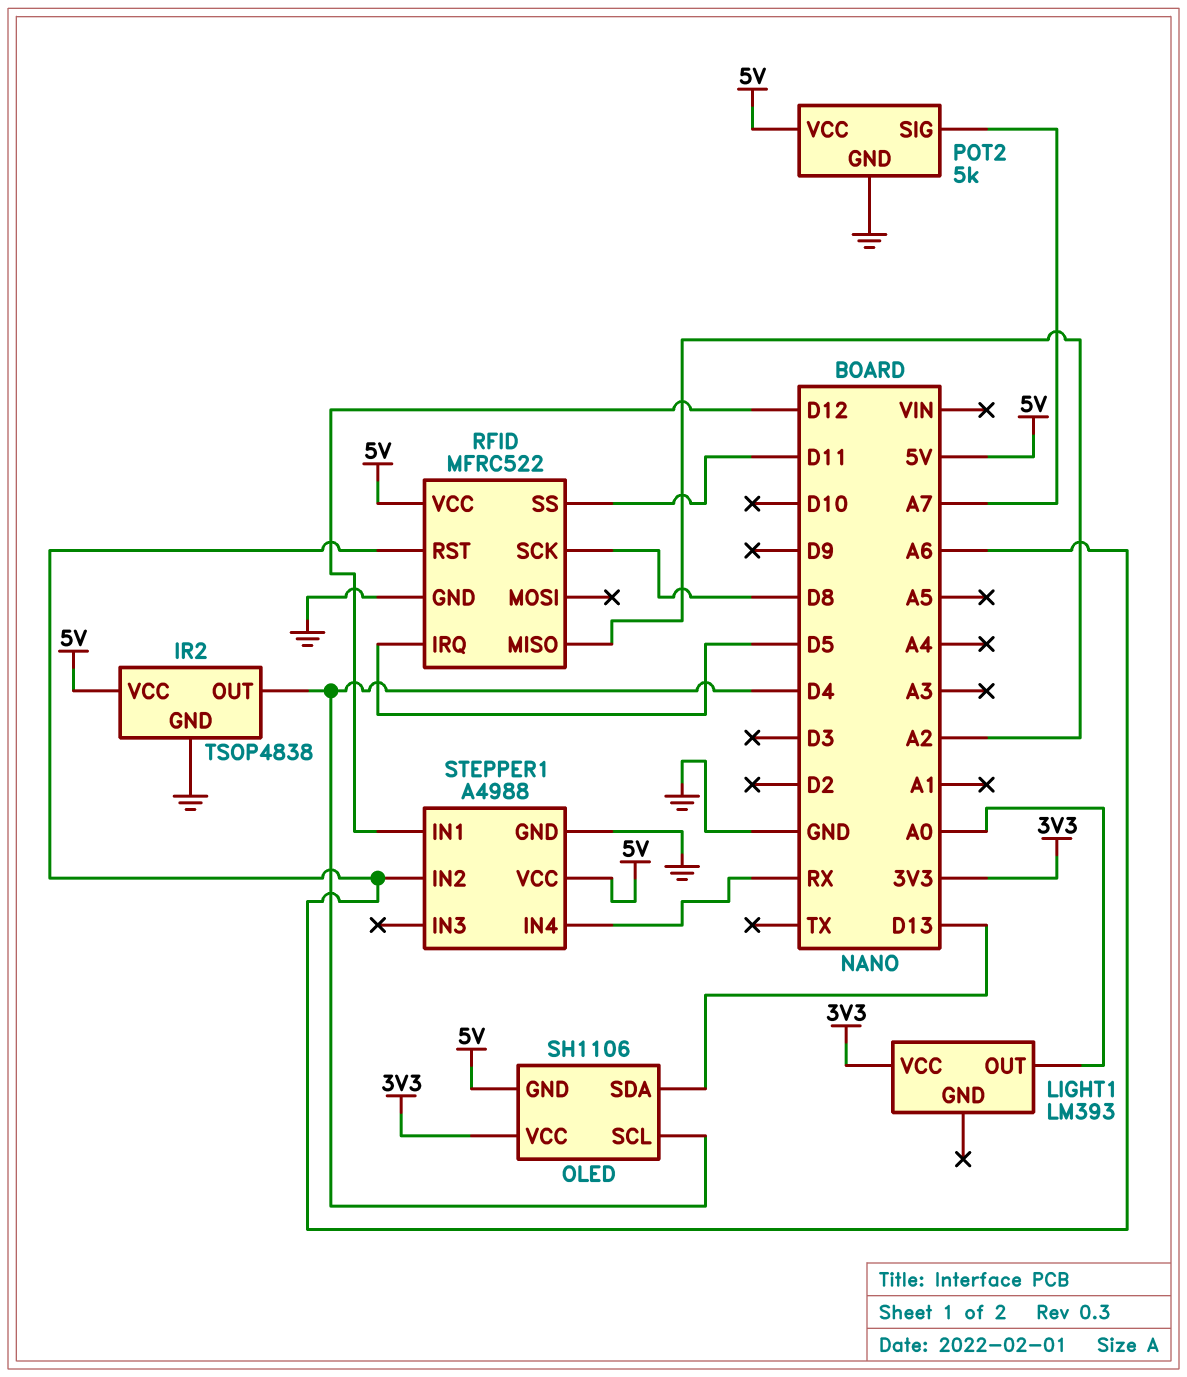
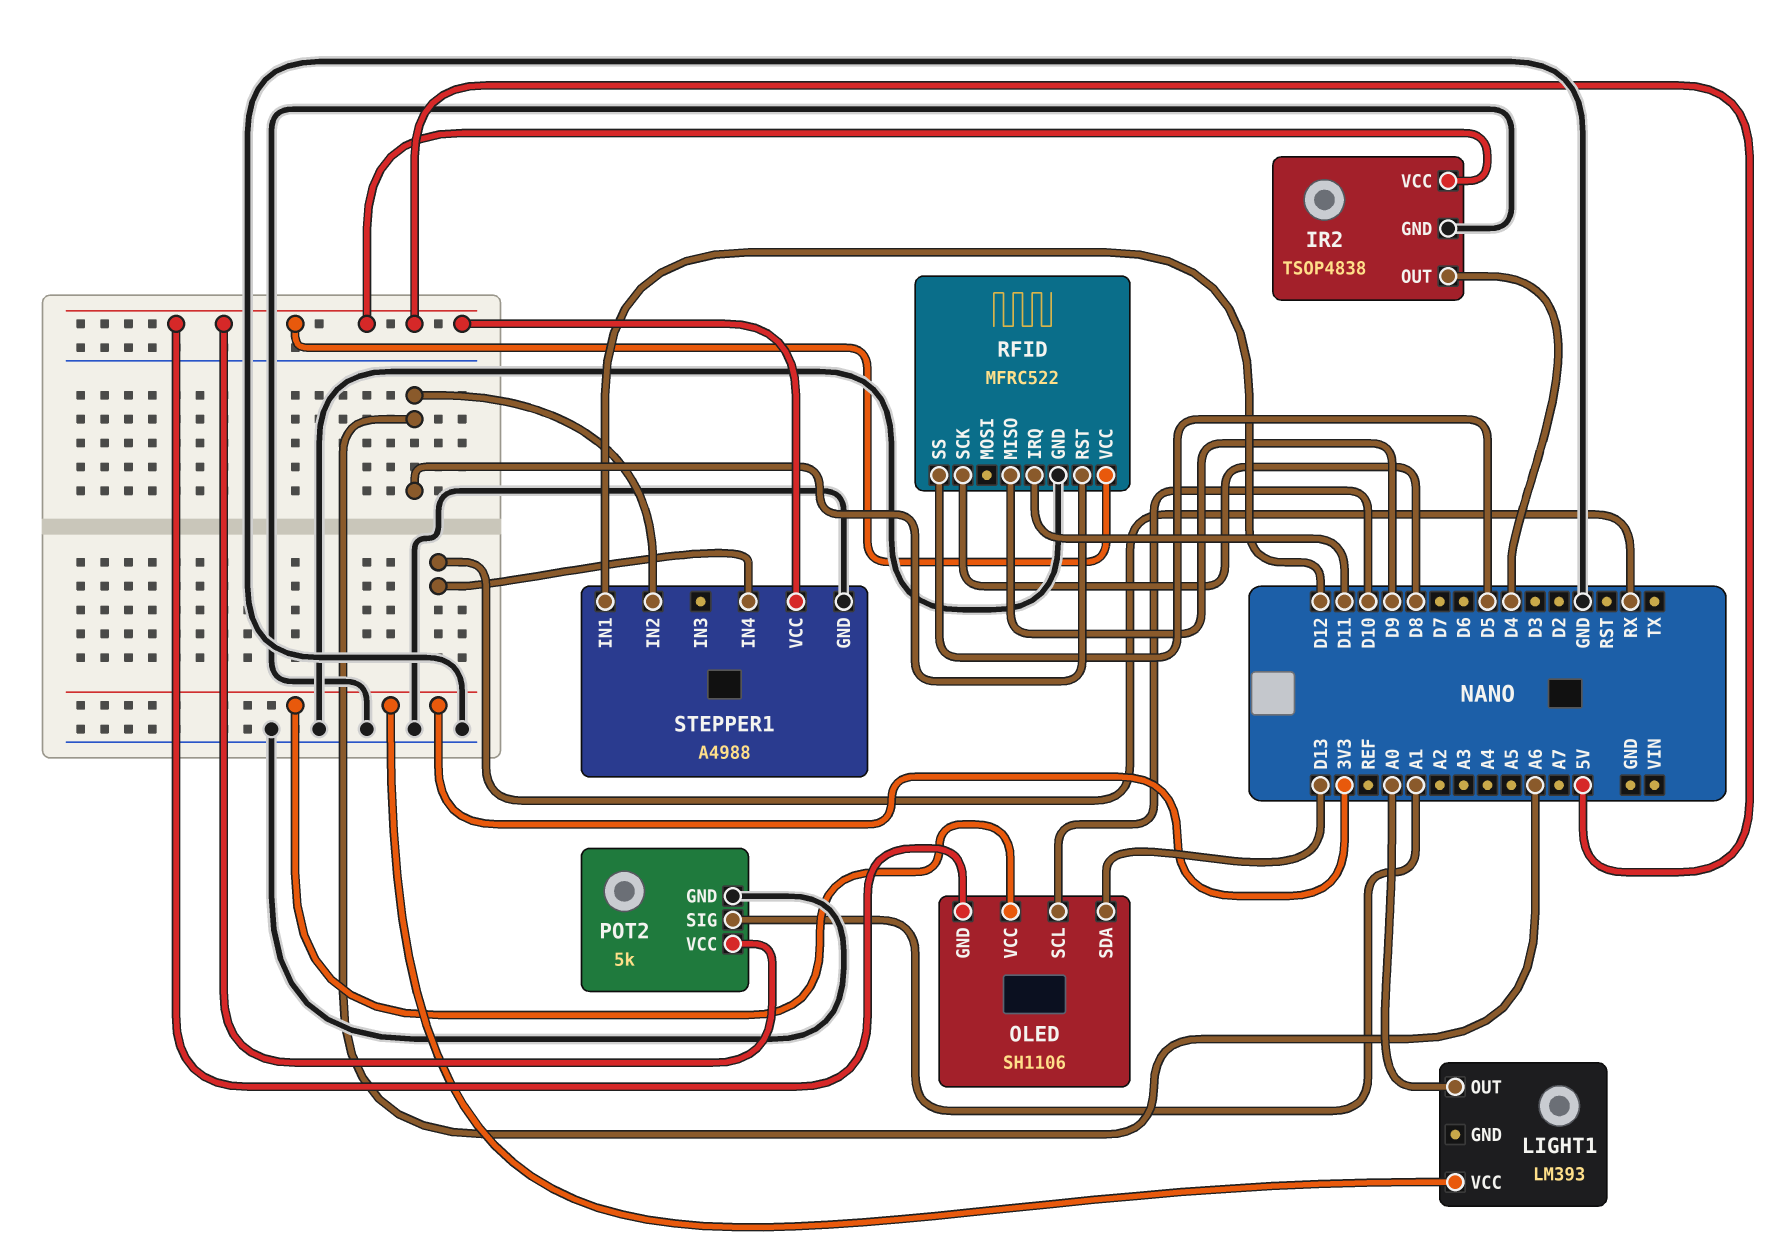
OLED pin SCL: D4 -> D10
POT2 pin SIG: A7 -> A1
RFID pin IRQ: D5 -> D11
RFID pin MISO: A2 -> D9
RFID pin SS: D11 -> D5

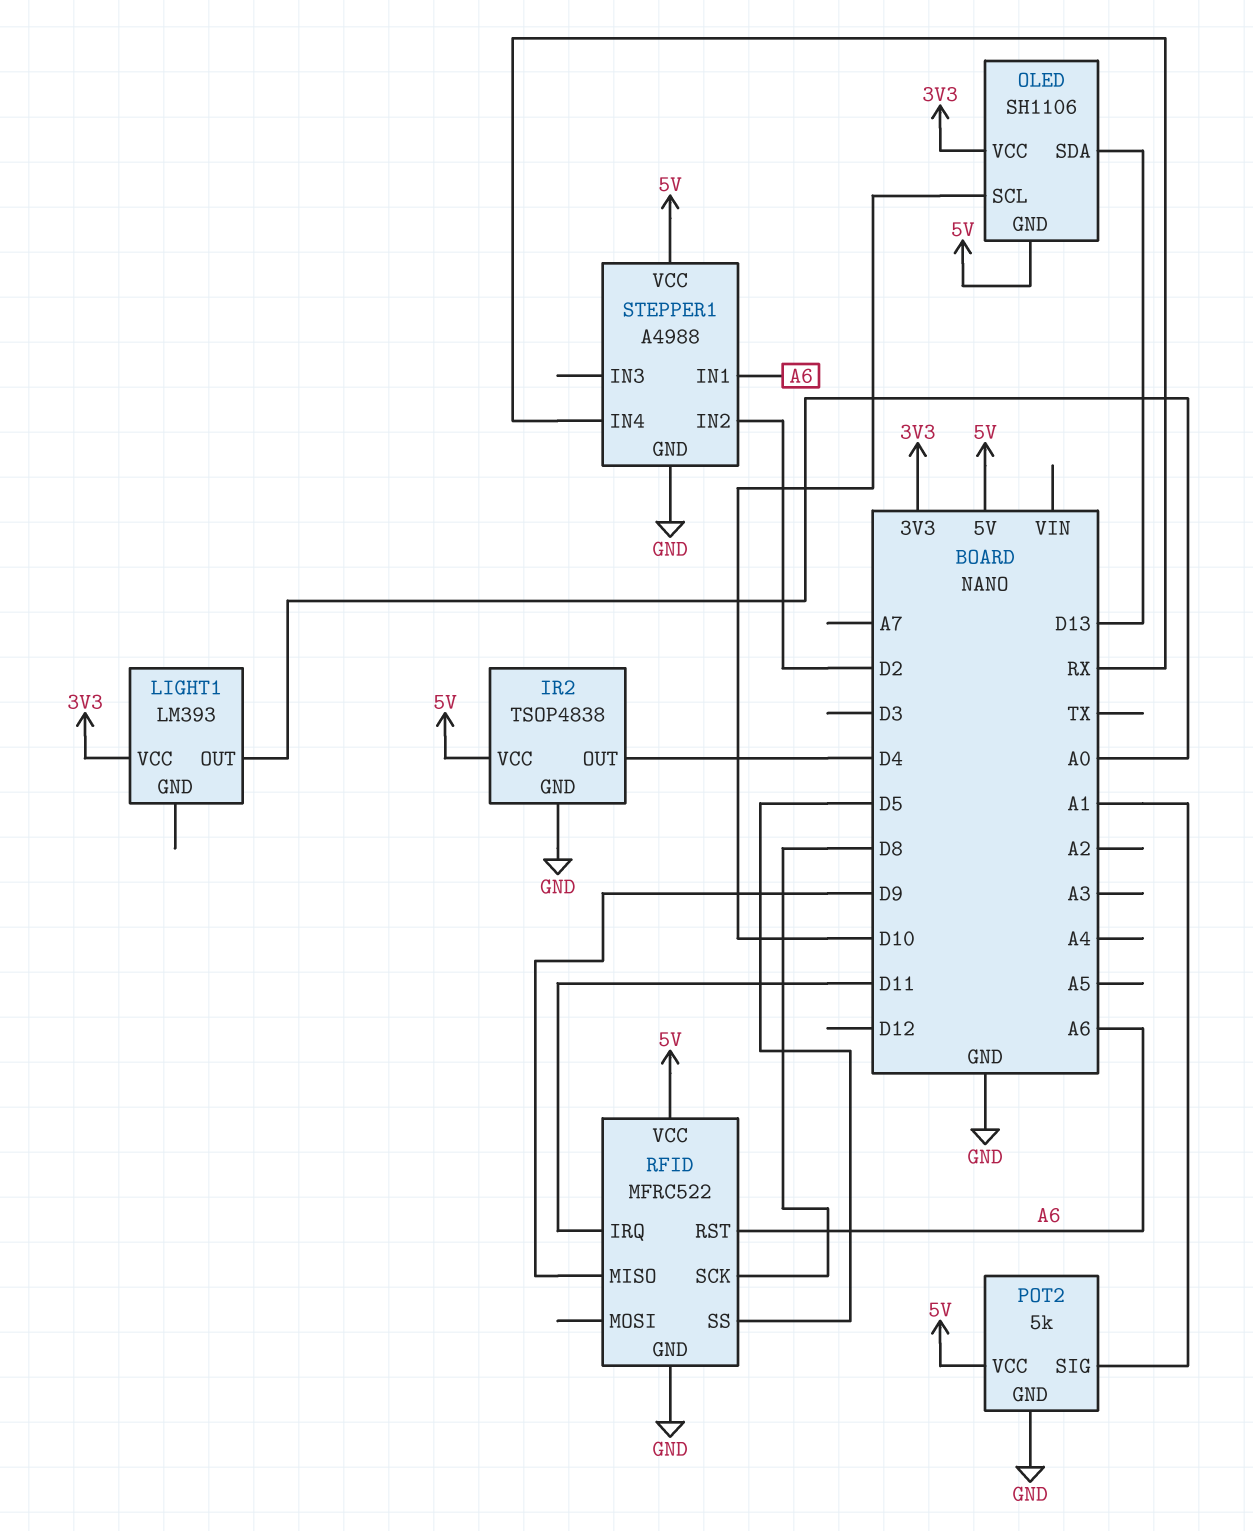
STEPPER1 pin IN1: D12 -> A6
STEPPER1 pin IN2: A6 -> D2

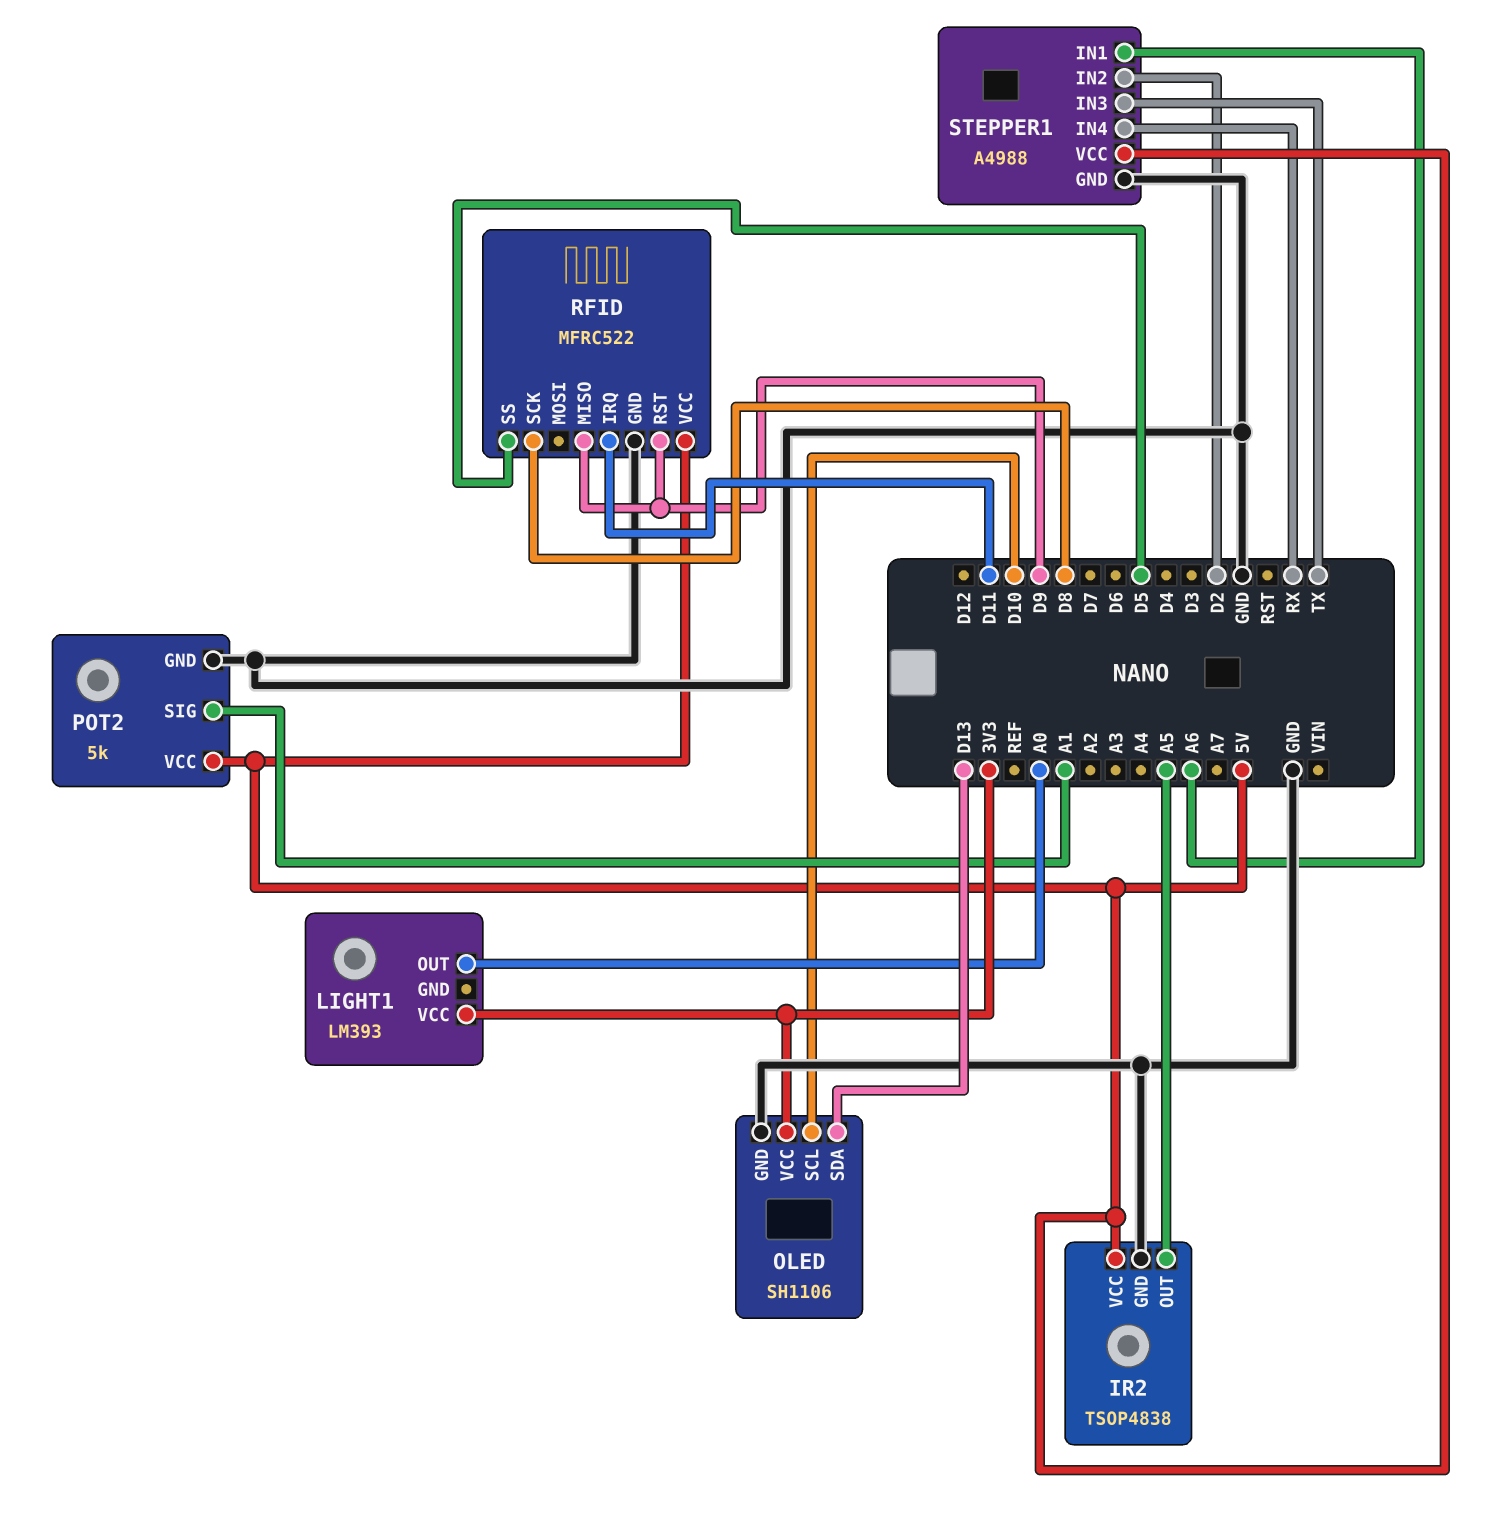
IR2 pin OUT: D4 -> A5
OLED pin GND: 5V -> GND
RFID pin RST: A6 -> D9
STEPPER1 pin IN3: none -> TX

